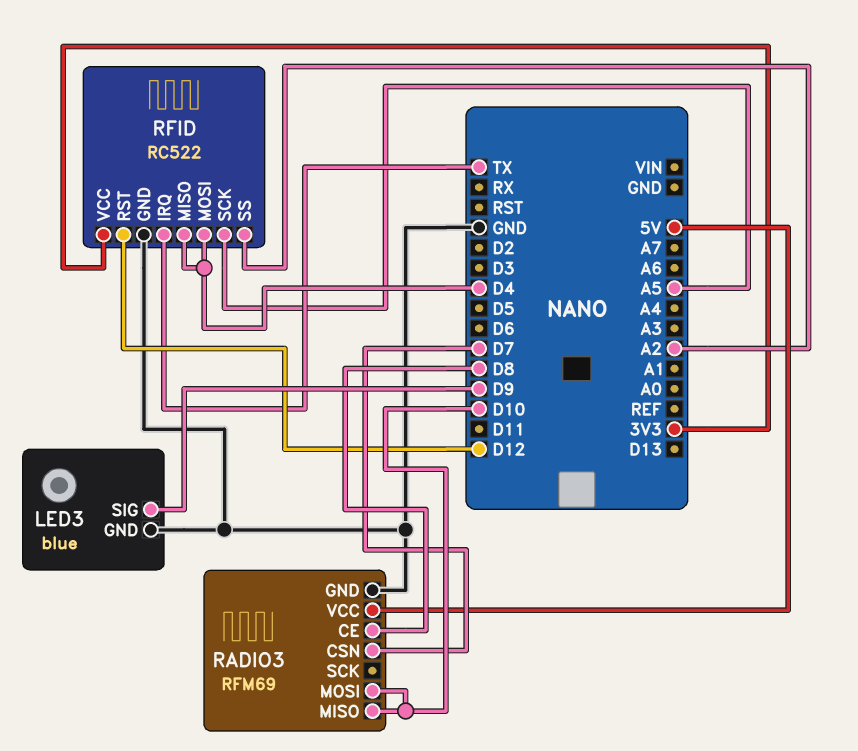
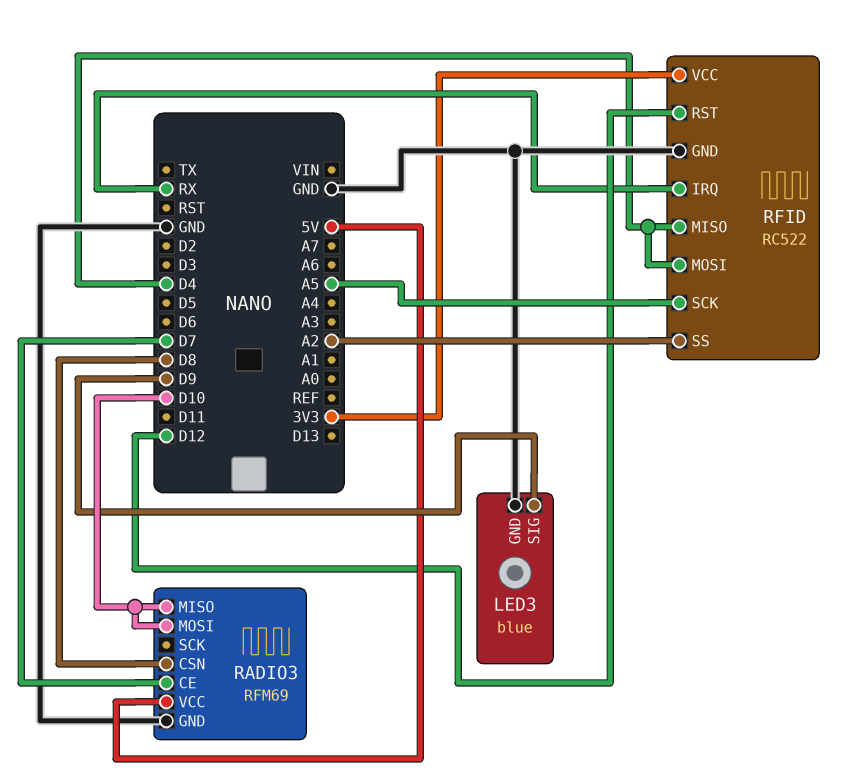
RADIO3 pin CE: D8 -> D7
RADIO3 pin CSN: D7 -> D8
RFID pin IRQ: TX -> RX

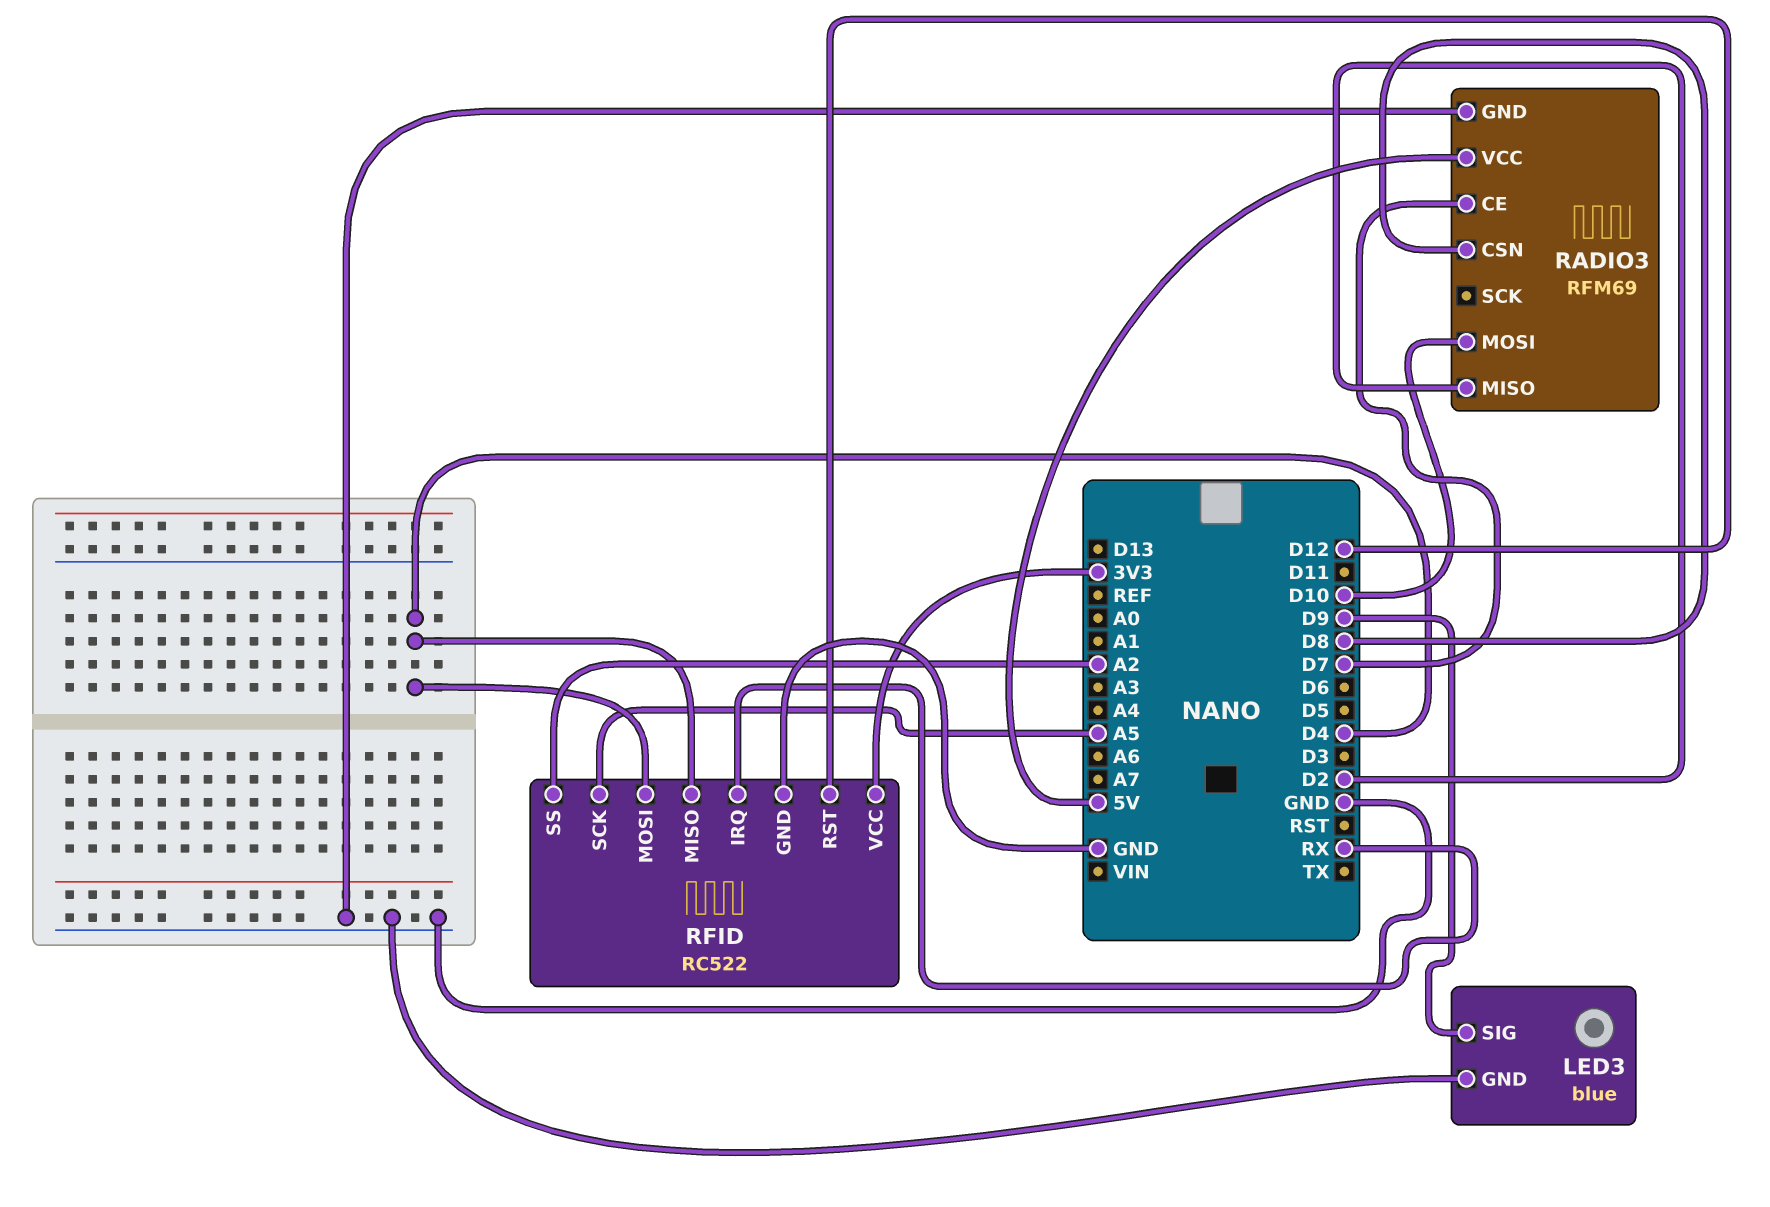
RADIO3 pin MISO: D10 -> D2

